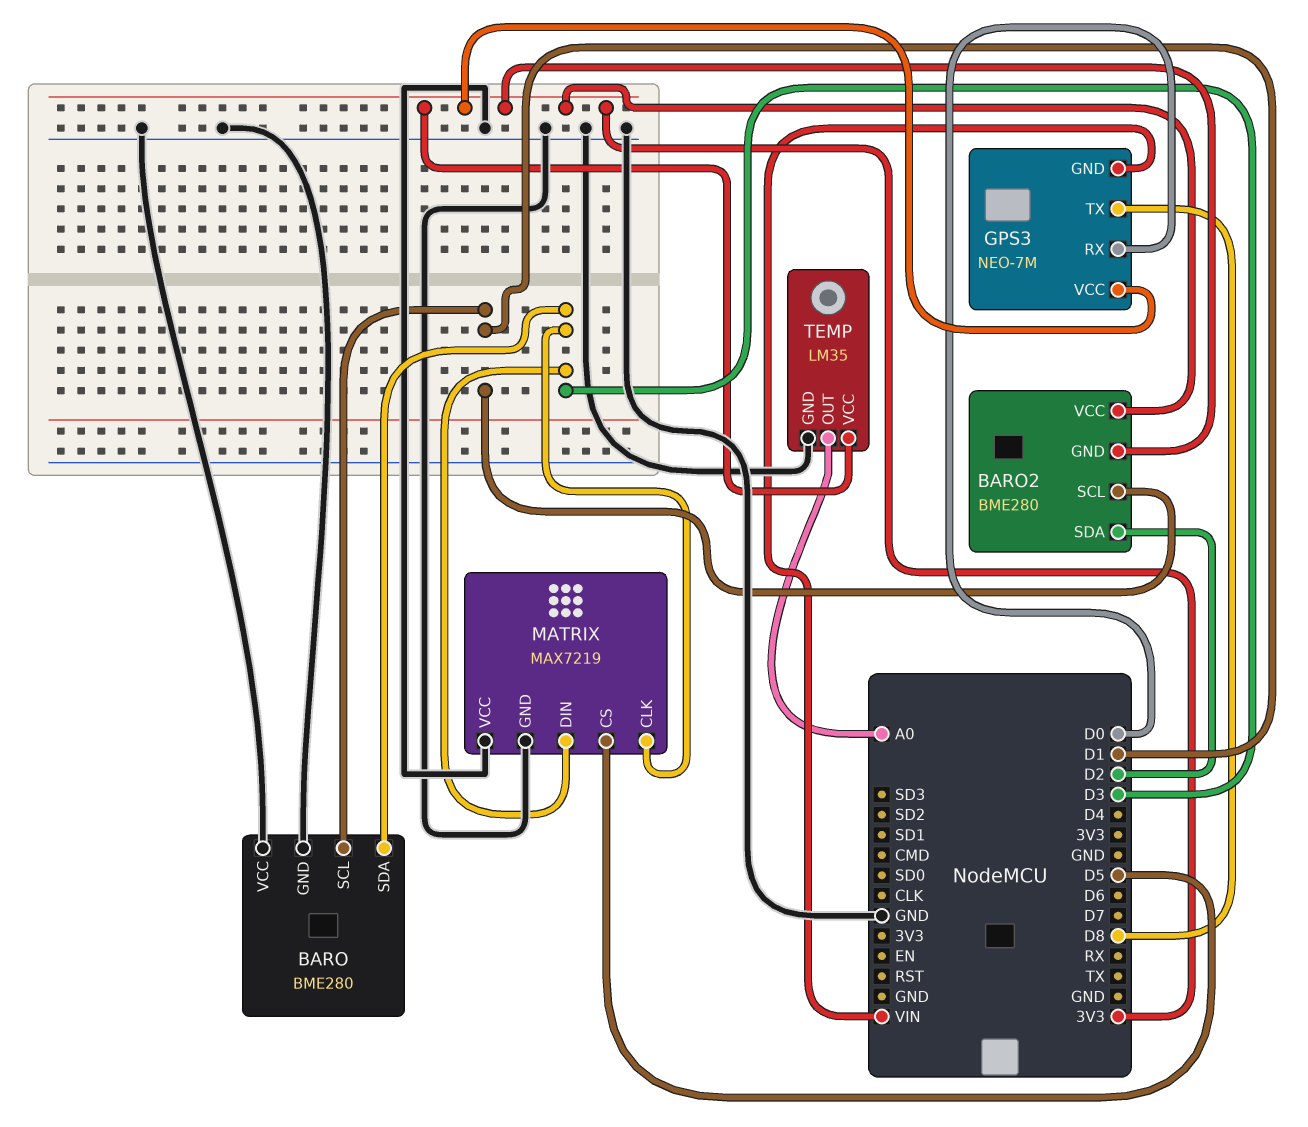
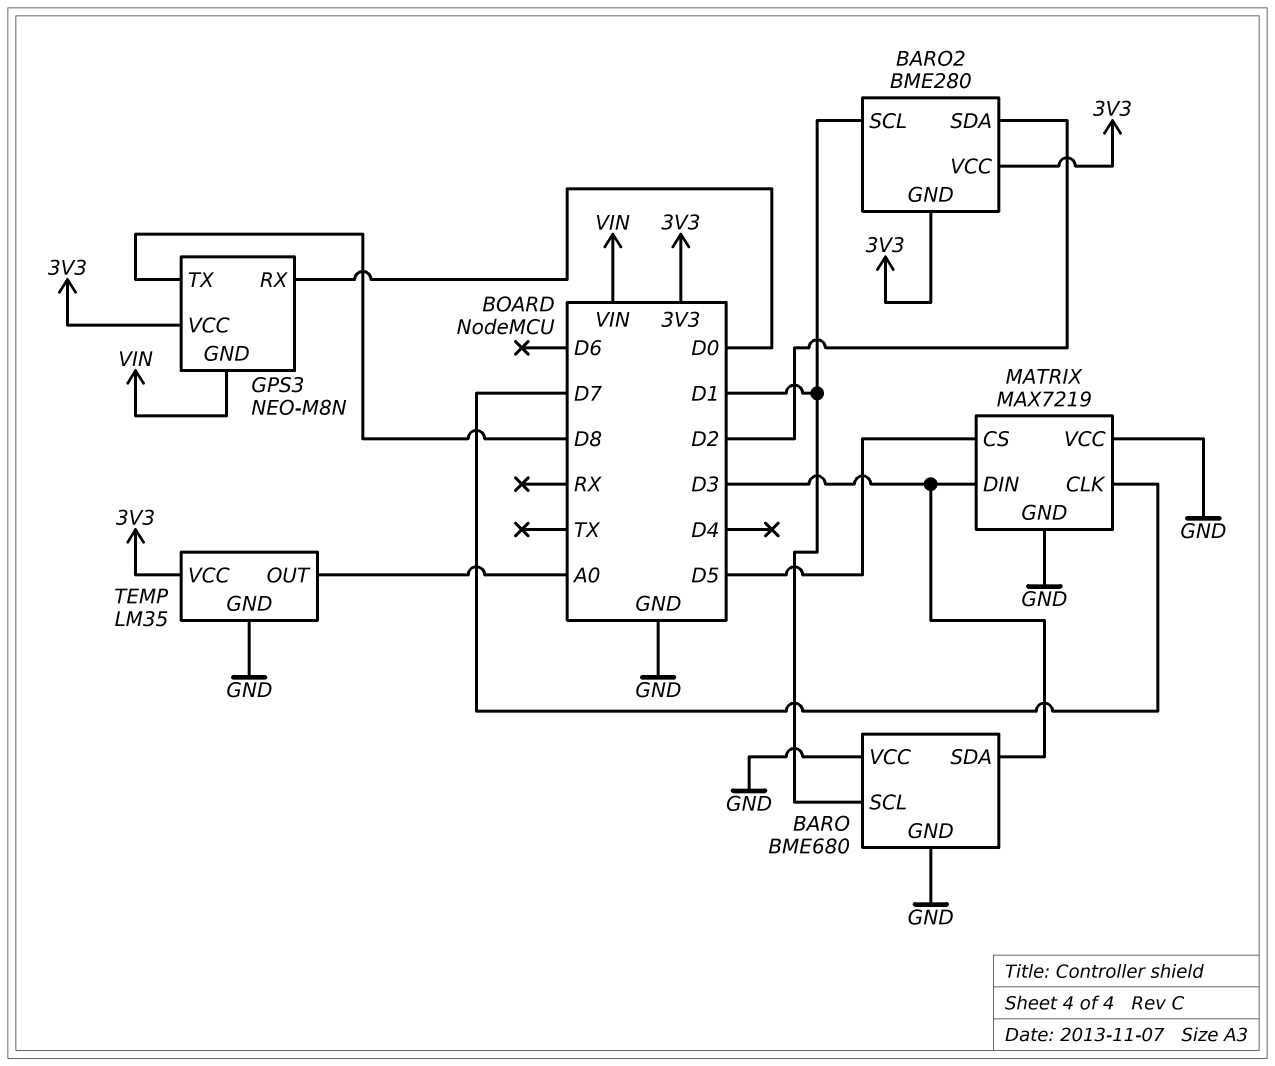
BARO: BME280 -> BME680
GPS3: NEO-7M -> NEO-M8N
MATRIX pin CLK: D3 -> D7

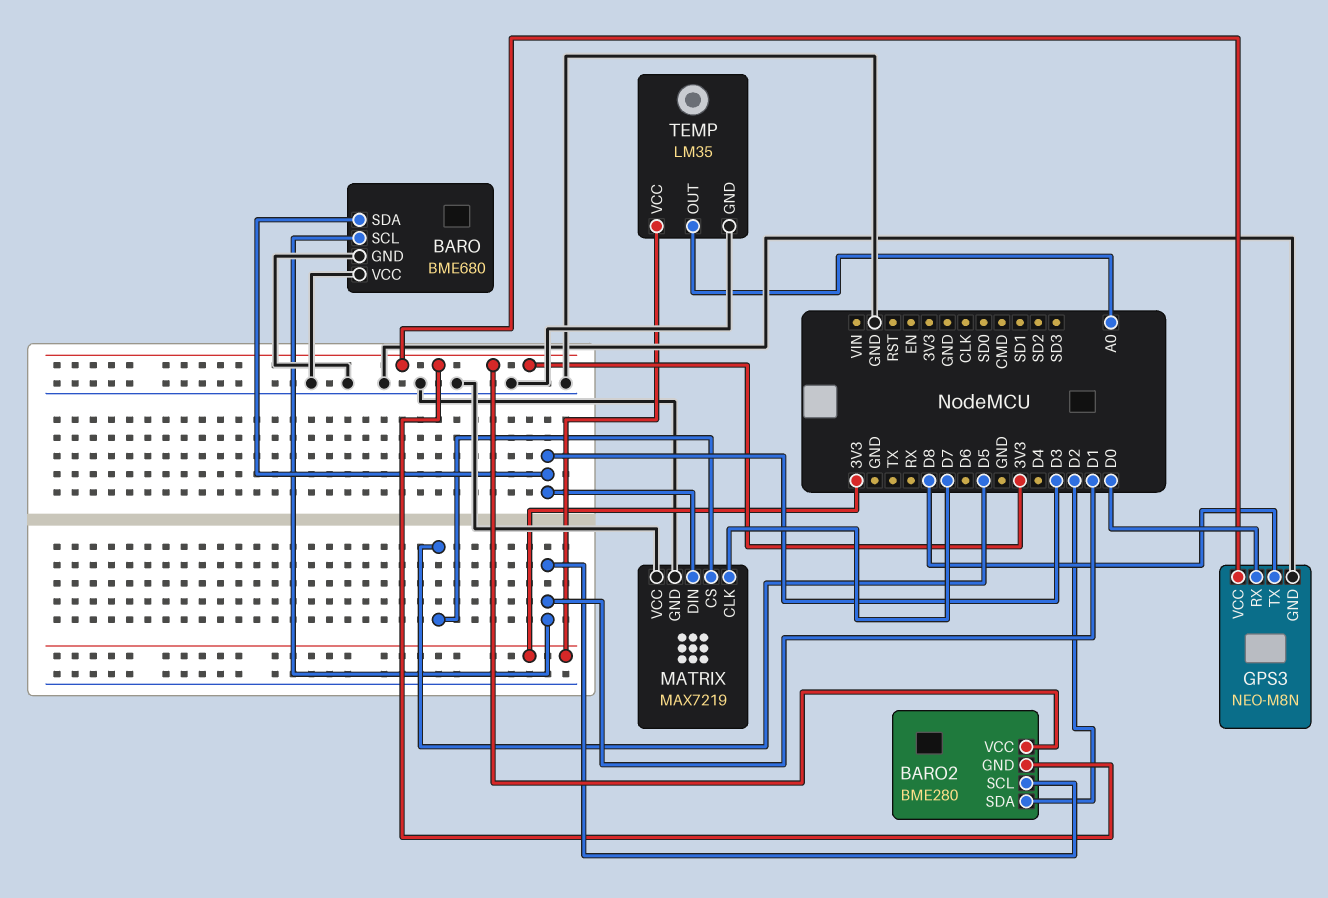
GPS3 pin GND: VIN -> GND

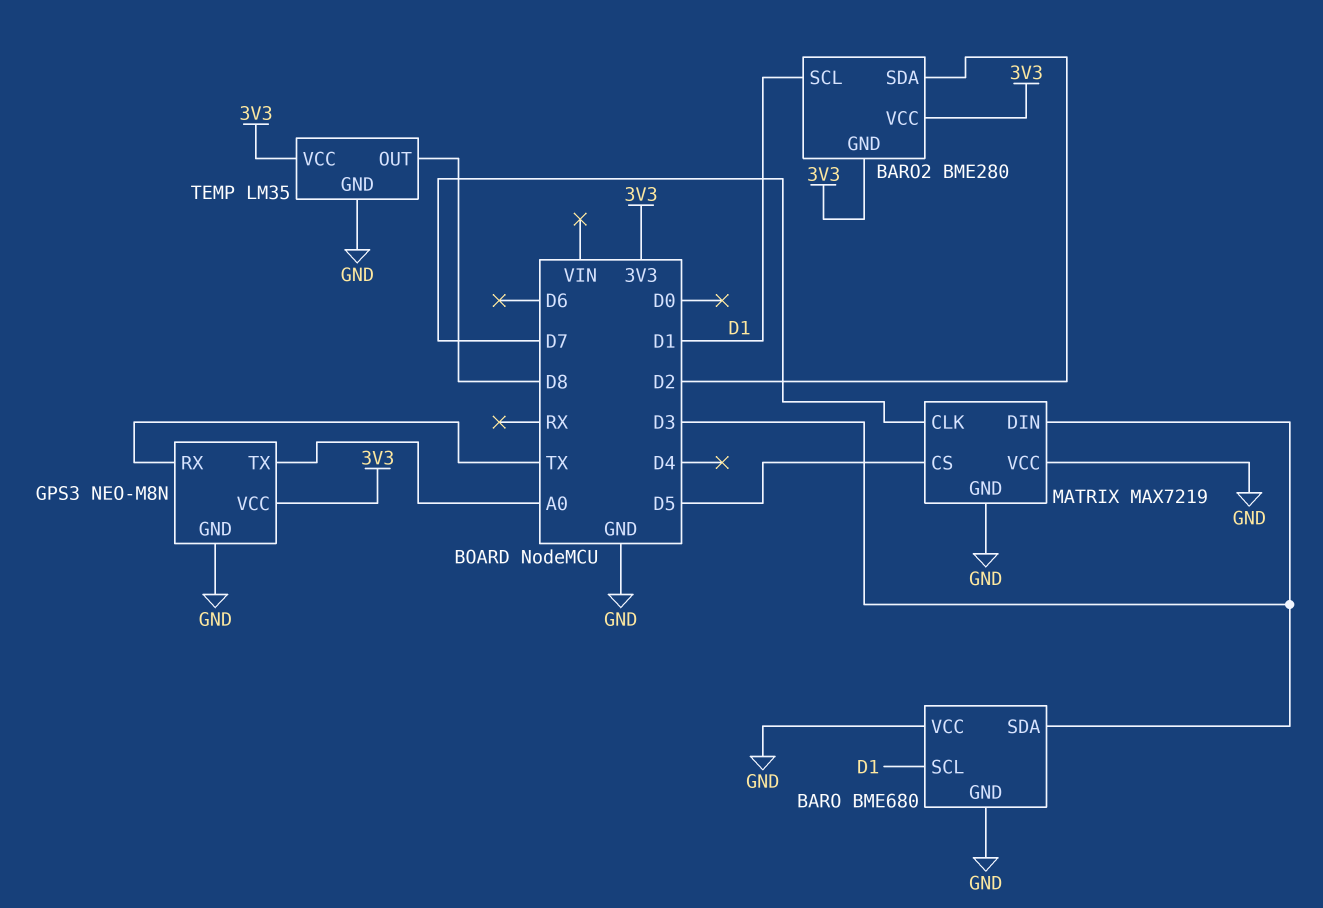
GPS3 pin RX: D0 -> TX
GPS3 pin TX: D8 -> A0
TEMP pin OUT: A0 -> D8

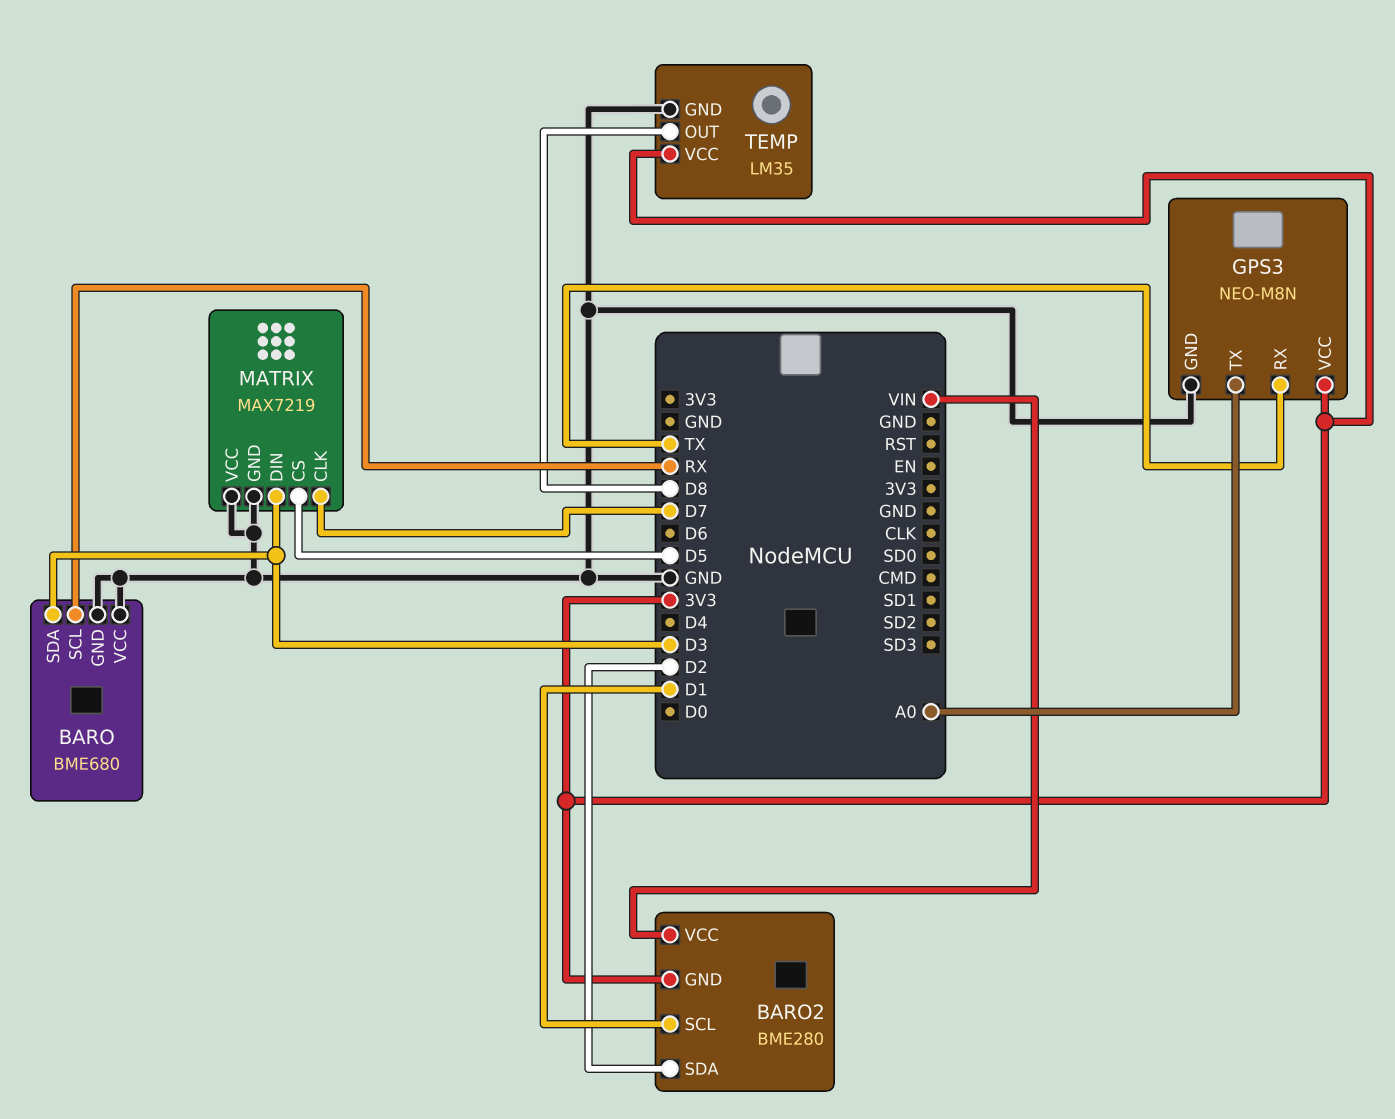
BARO pin SCL: D1 -> RX
BARO2 pin VCC: 3V3 -> VIN

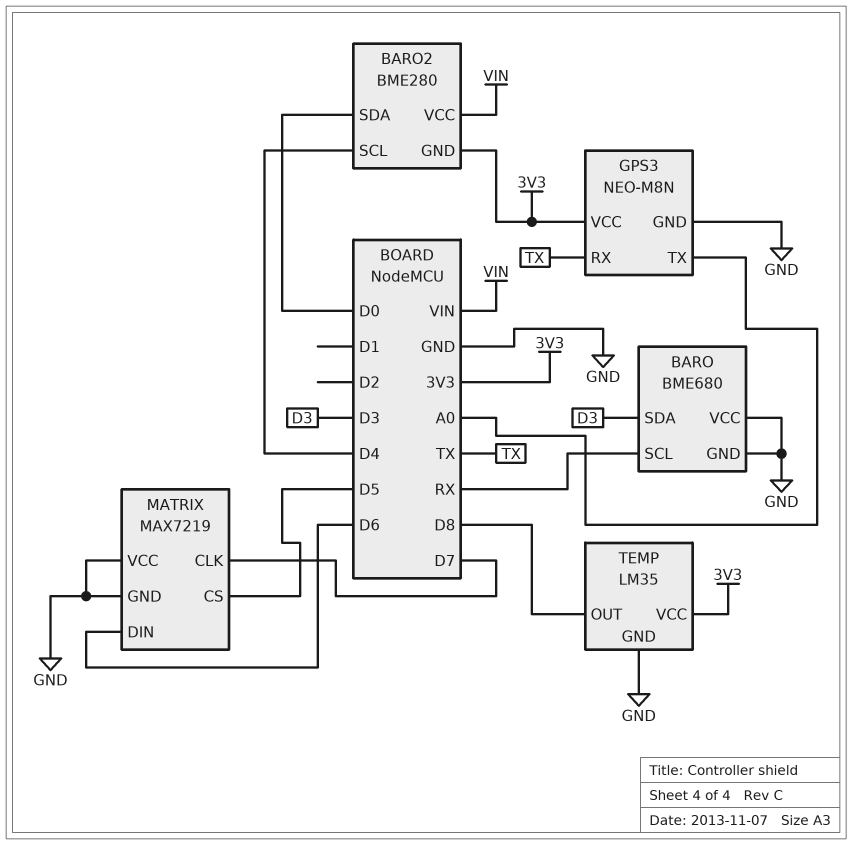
BARO2 pin SCL: D1 -> D4
BARO2 pin SDA: D2 -> D0
MATRIX pin DIN: D3 -> D6

